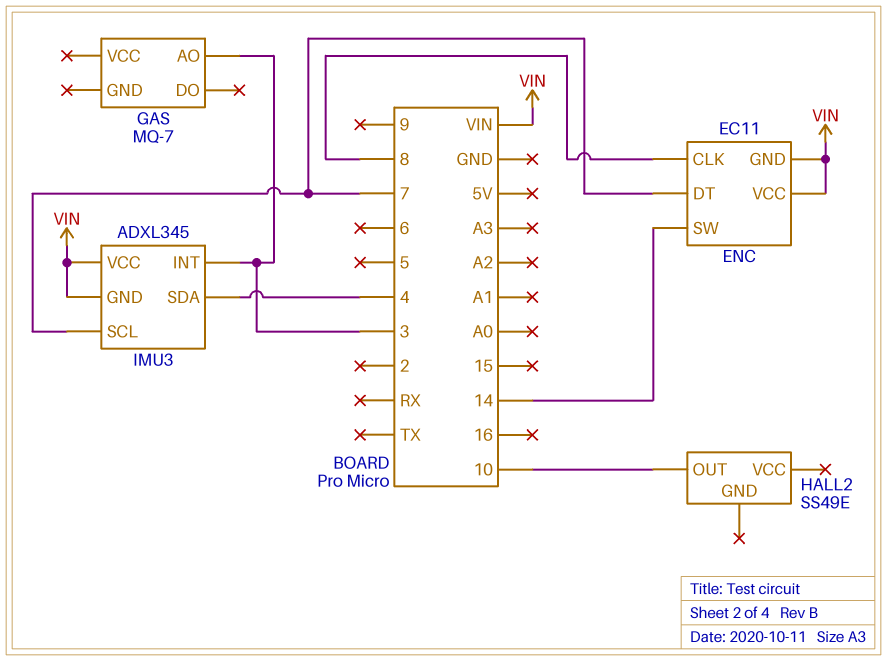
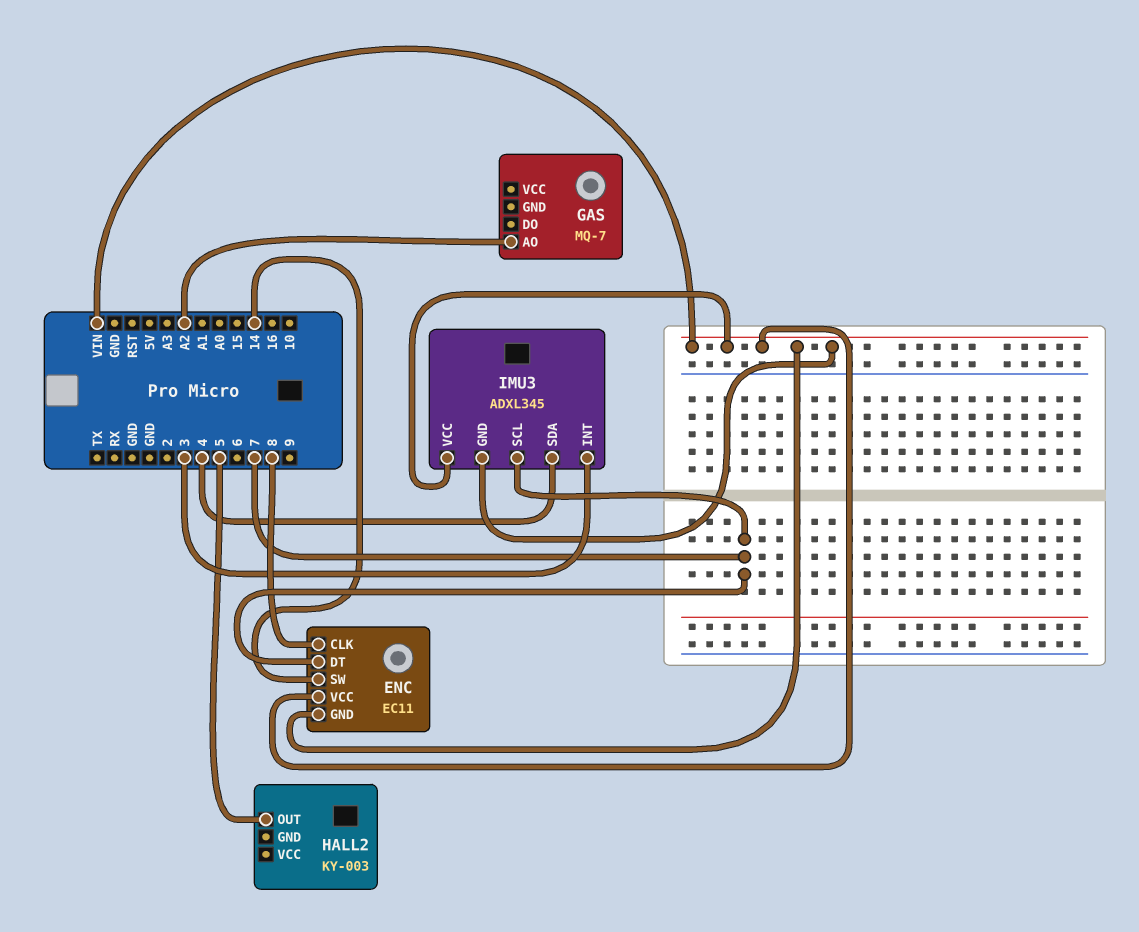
GAS pin AO: 3 -> A2
HALL2: SS49E -> KY-003
HALL2 pin OUT: 10 -> 5

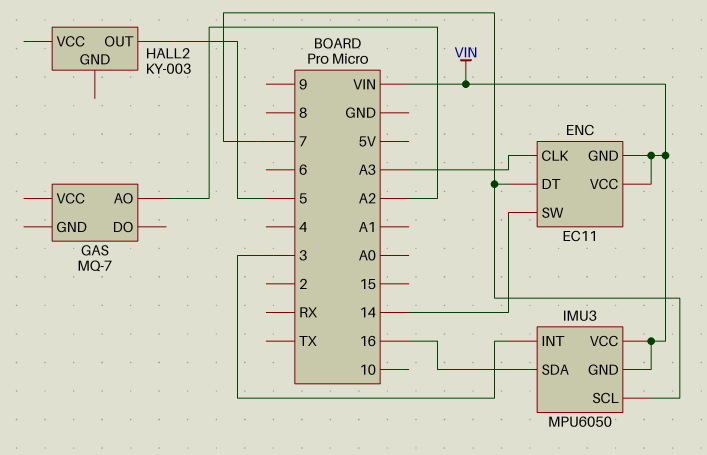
ENC pin CLK: 8 -> A3
IMU3: ADXL345 -> MPU6050
IMU3 pin SDA: 4 -> 16

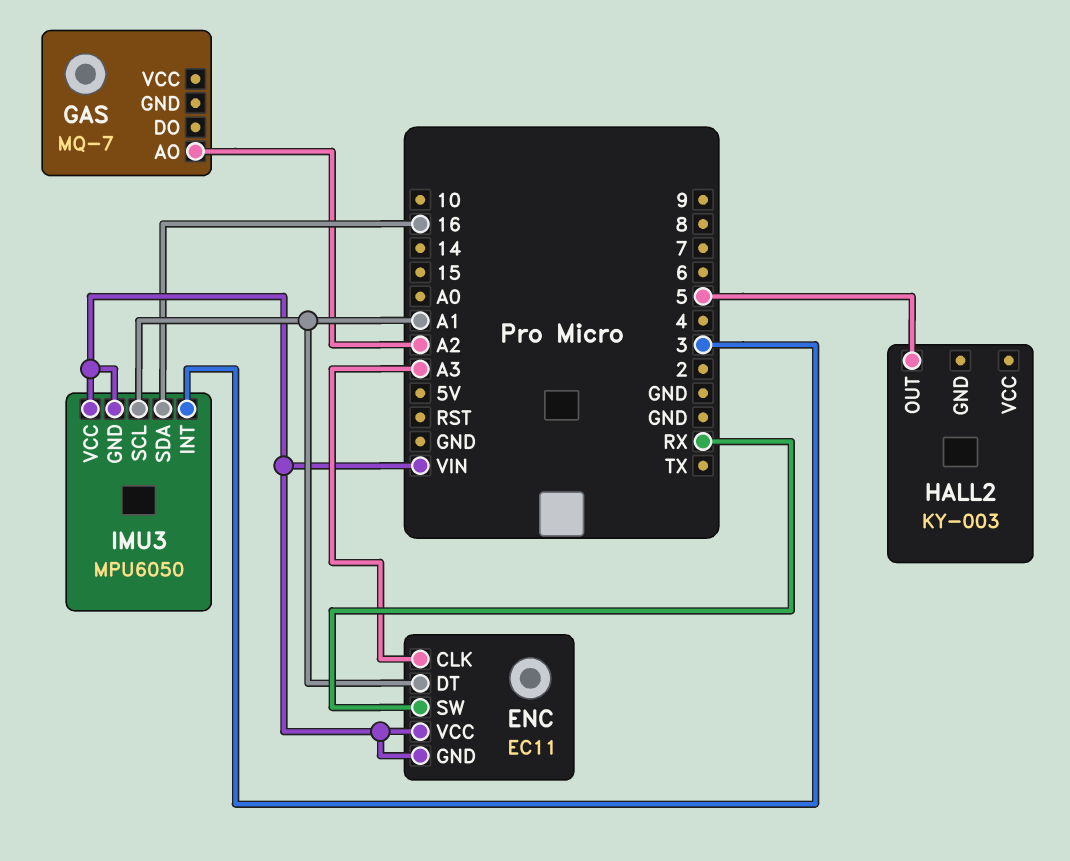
ENC pin DT: 7 -> A1
ENC pin SW: 14 -> RX
IMU3 pin SCL: 7 -> A1

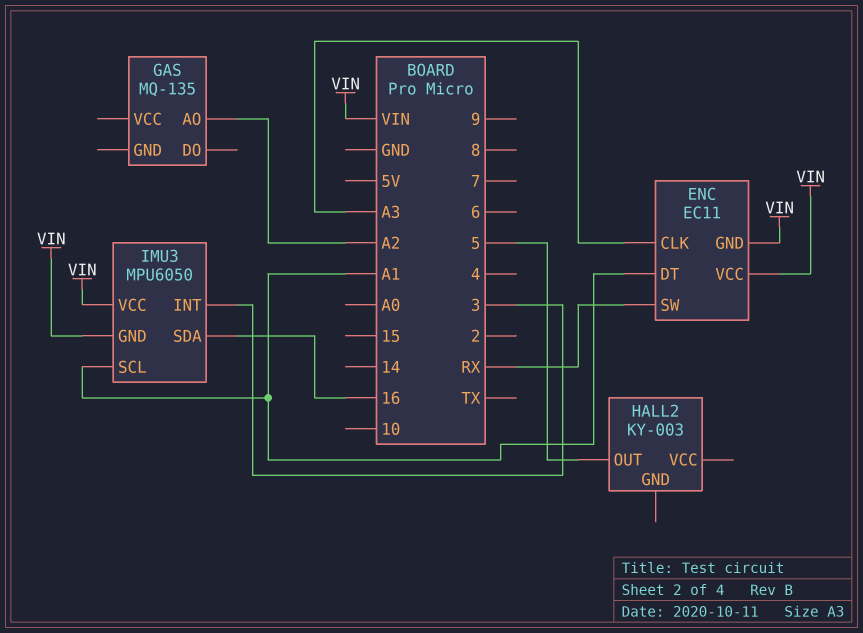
GAS: MQ-7 -> MQ-135

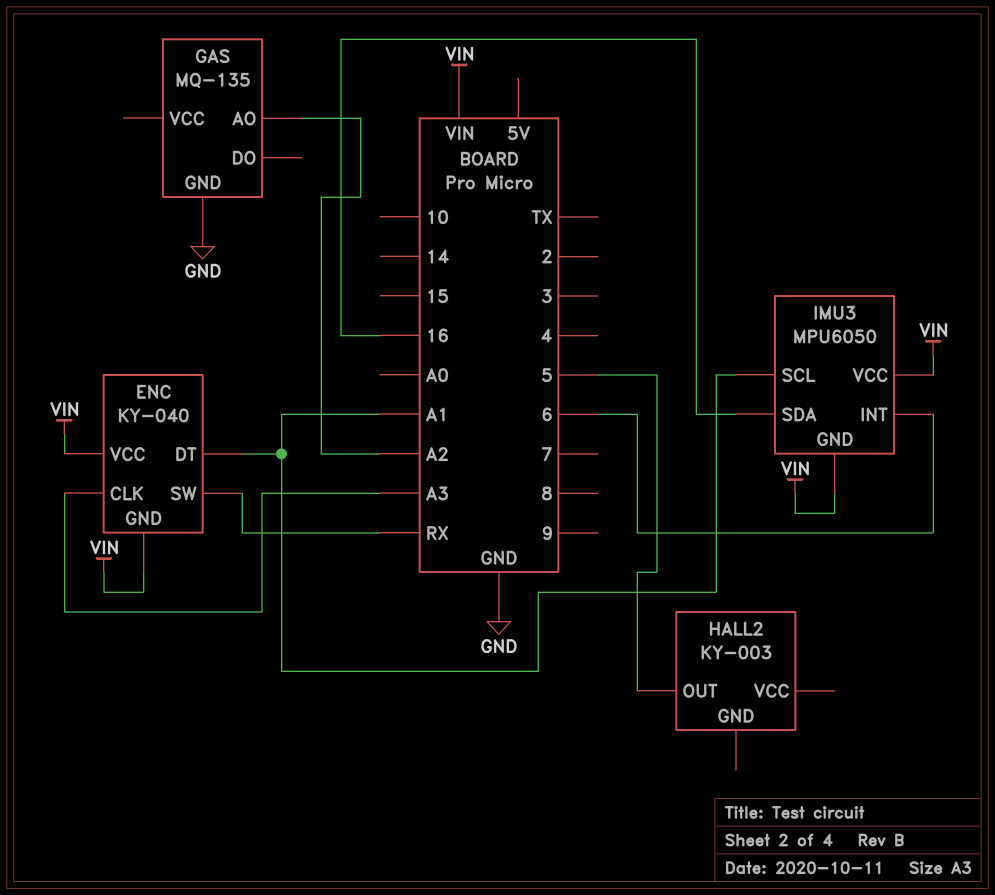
ENC: EC11 -> KY-040
GAS pin GND: none -> GND
IMU3 pin INT: 3 -> 6

